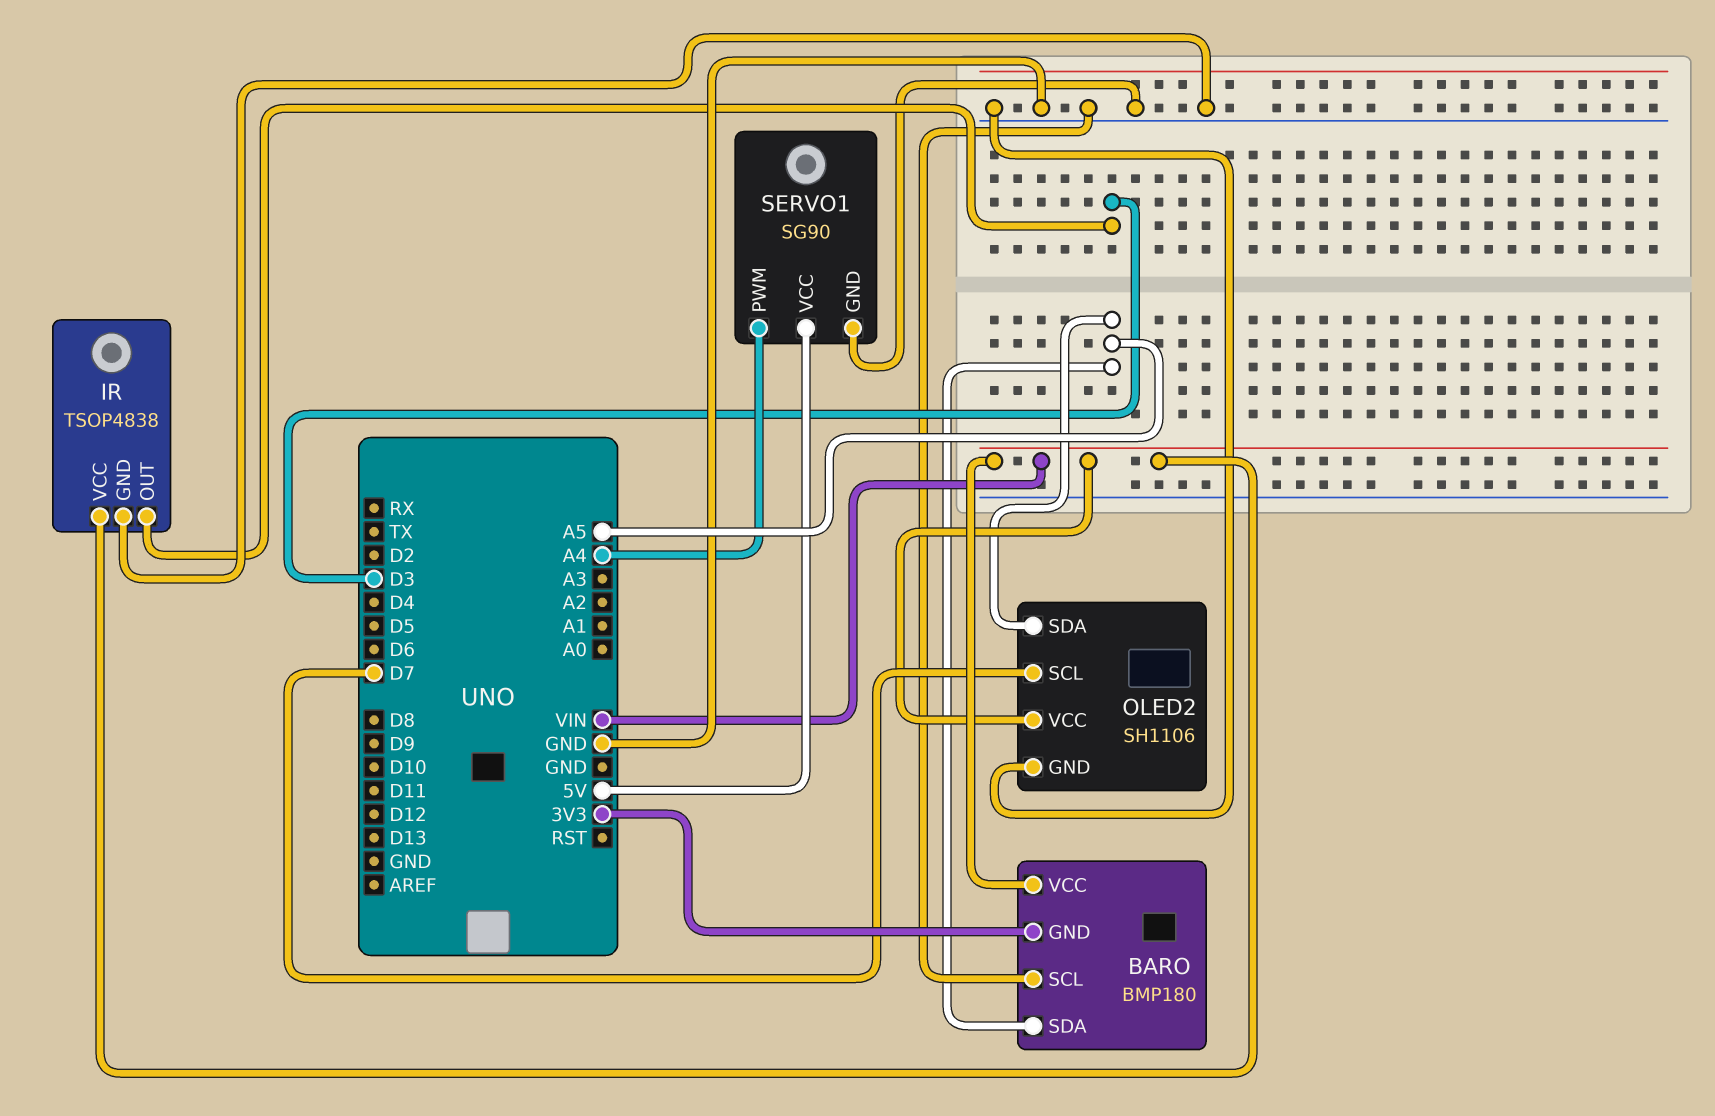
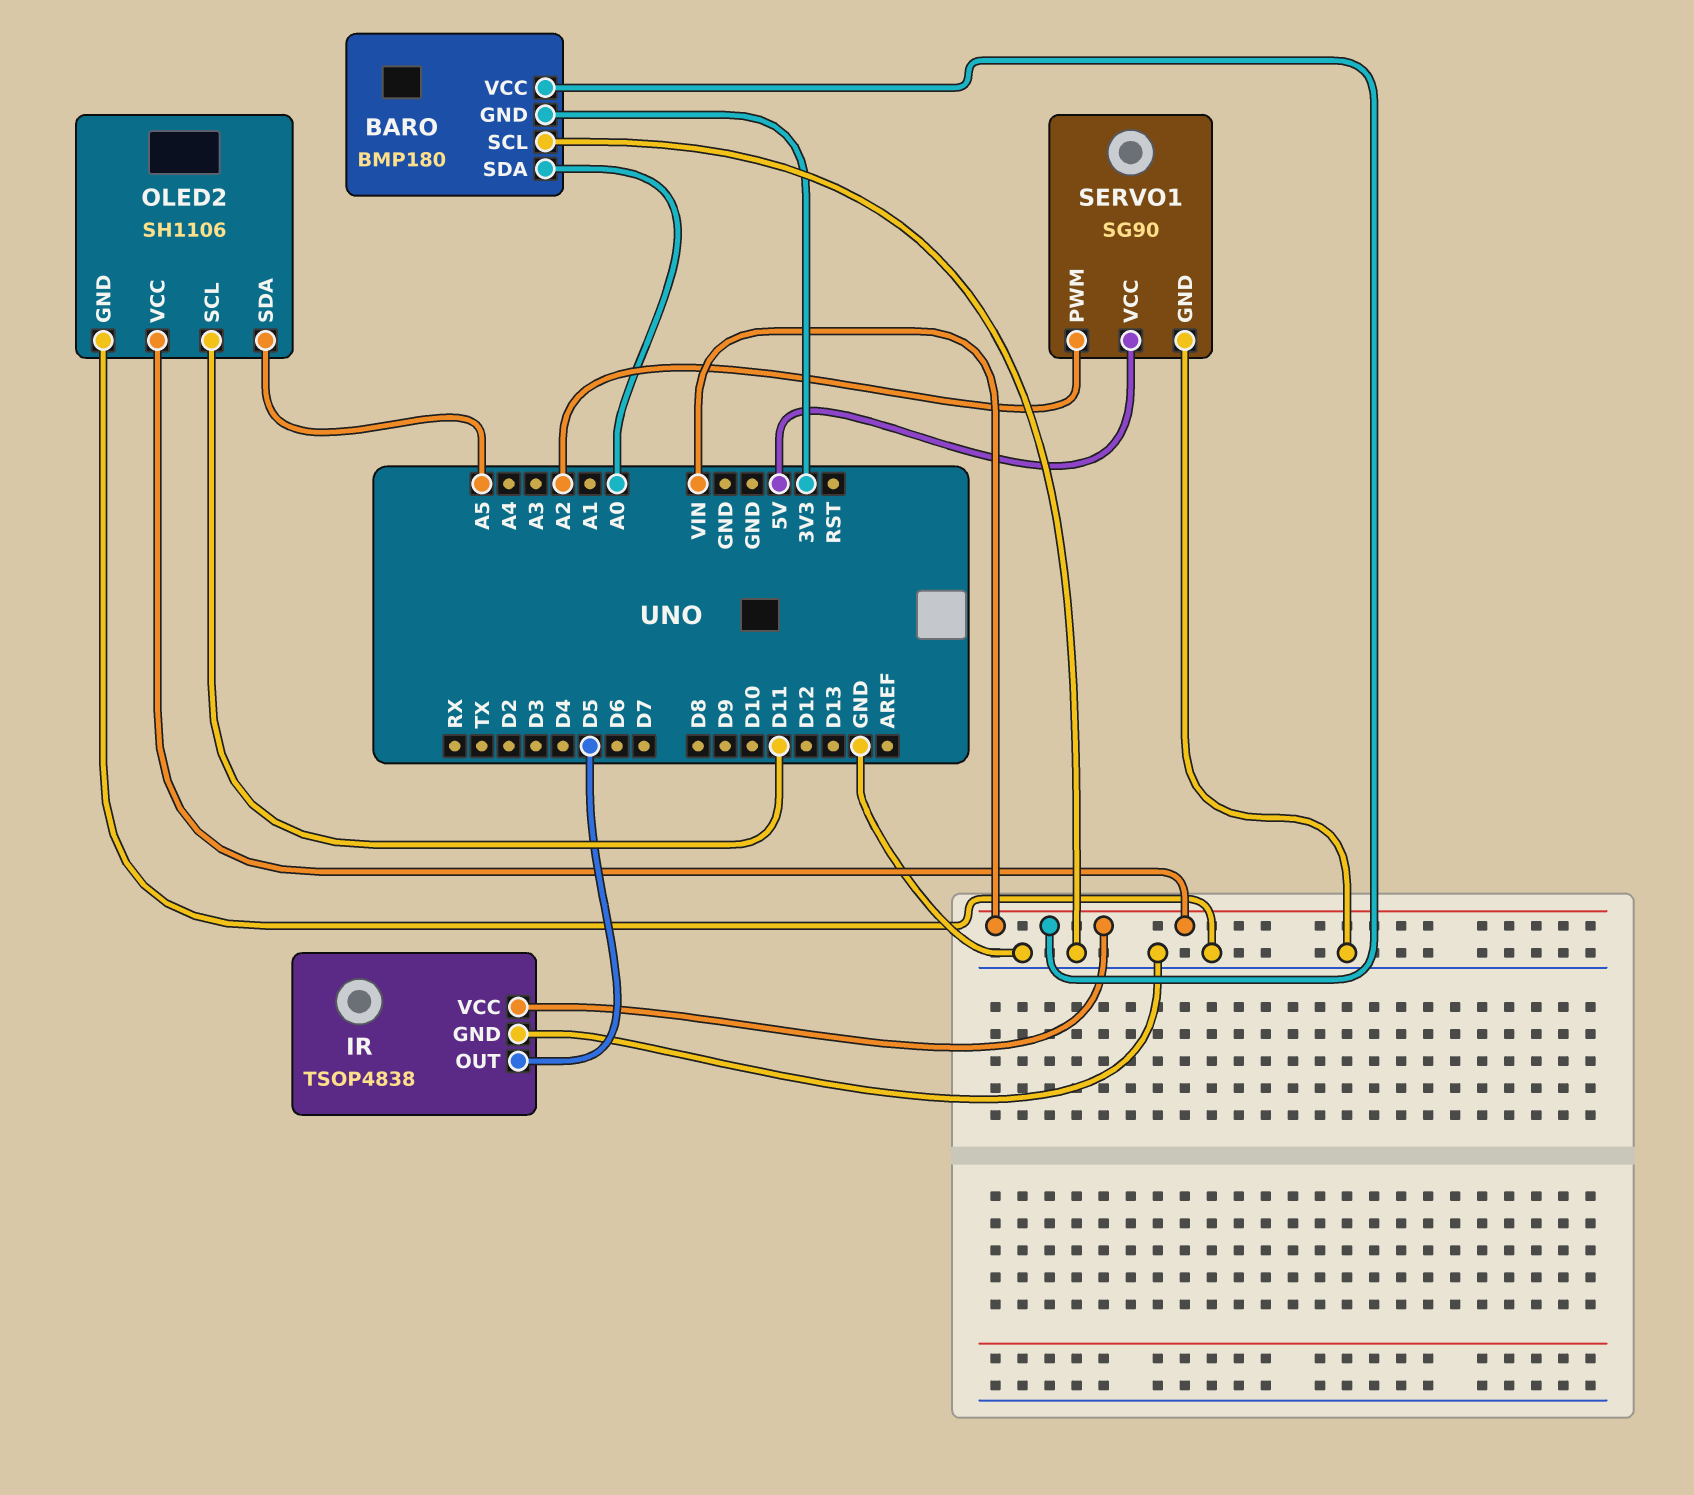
BARO pin SDA: A5 -> A0
IR pin OUT: D3 -> D5
OLED2 pin SCL: D7 -> D11
SERVO1 pin PWM: A4 -> A2

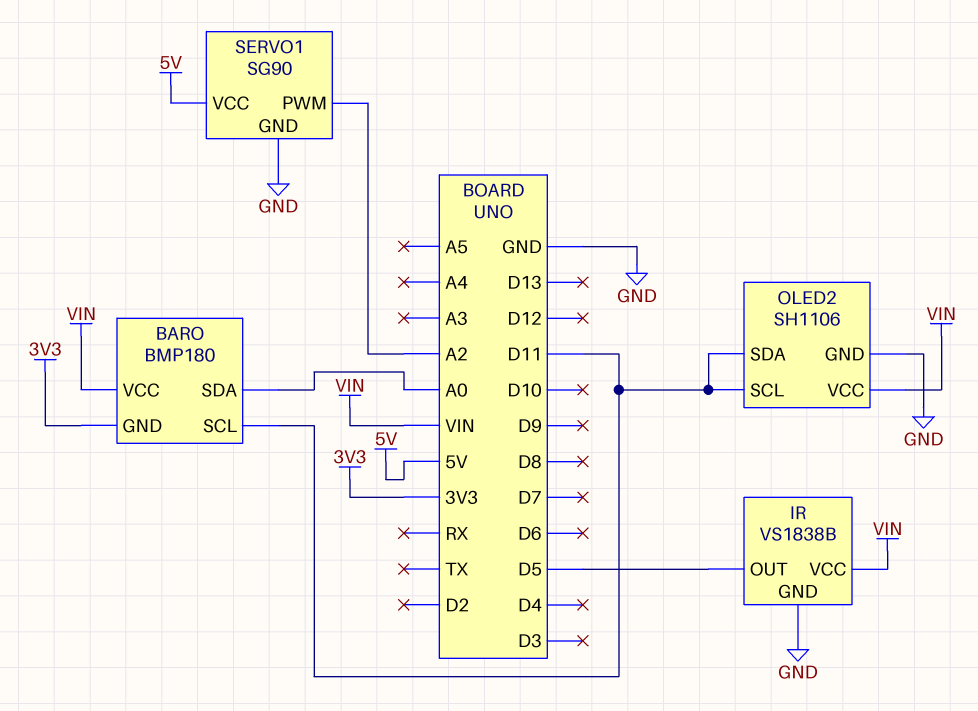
BARO pin SCL: GND -> D11
IR: TSOP4838 -> VS1838B
OLED2 pin SDA: A5 -> D11

